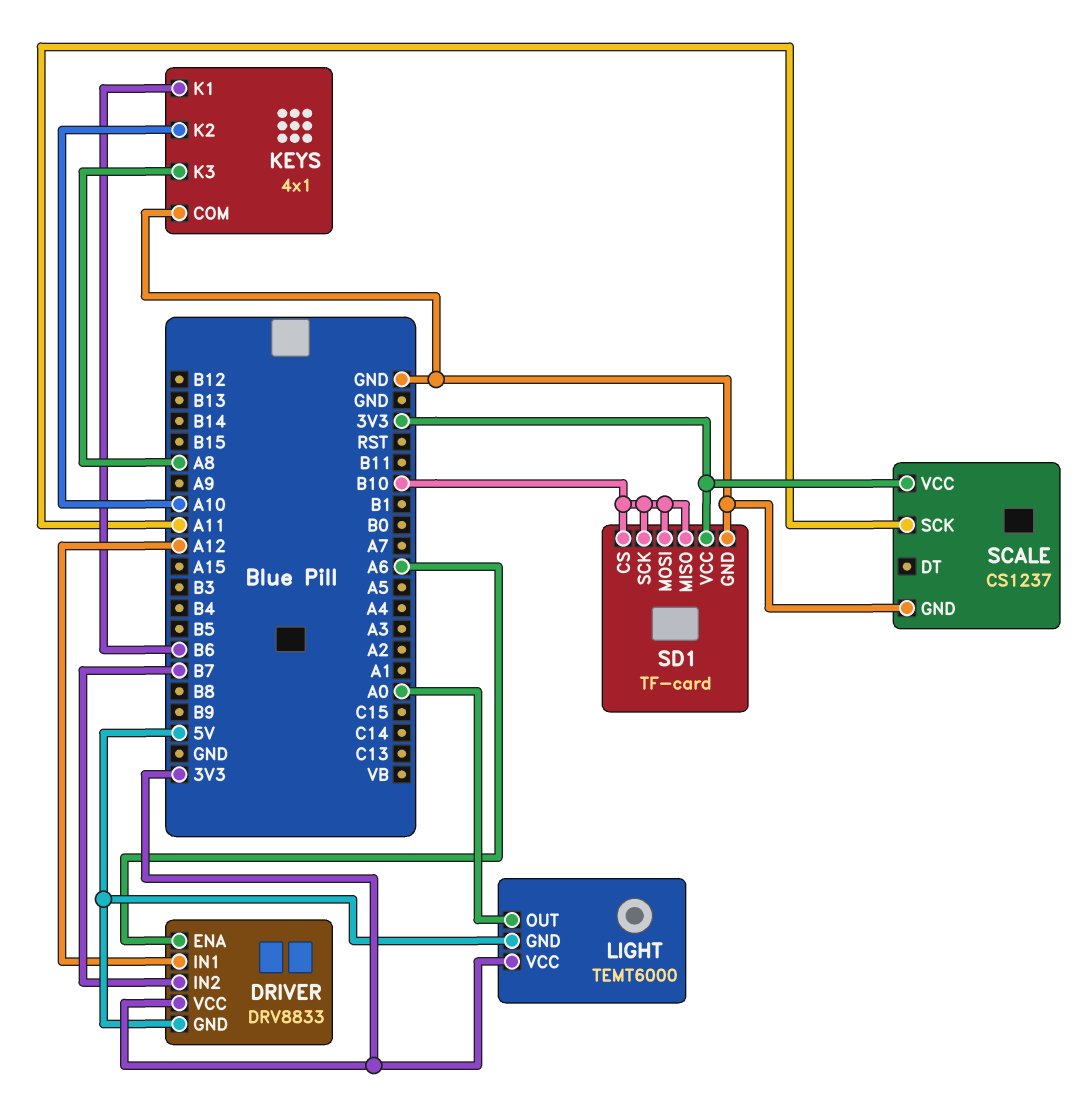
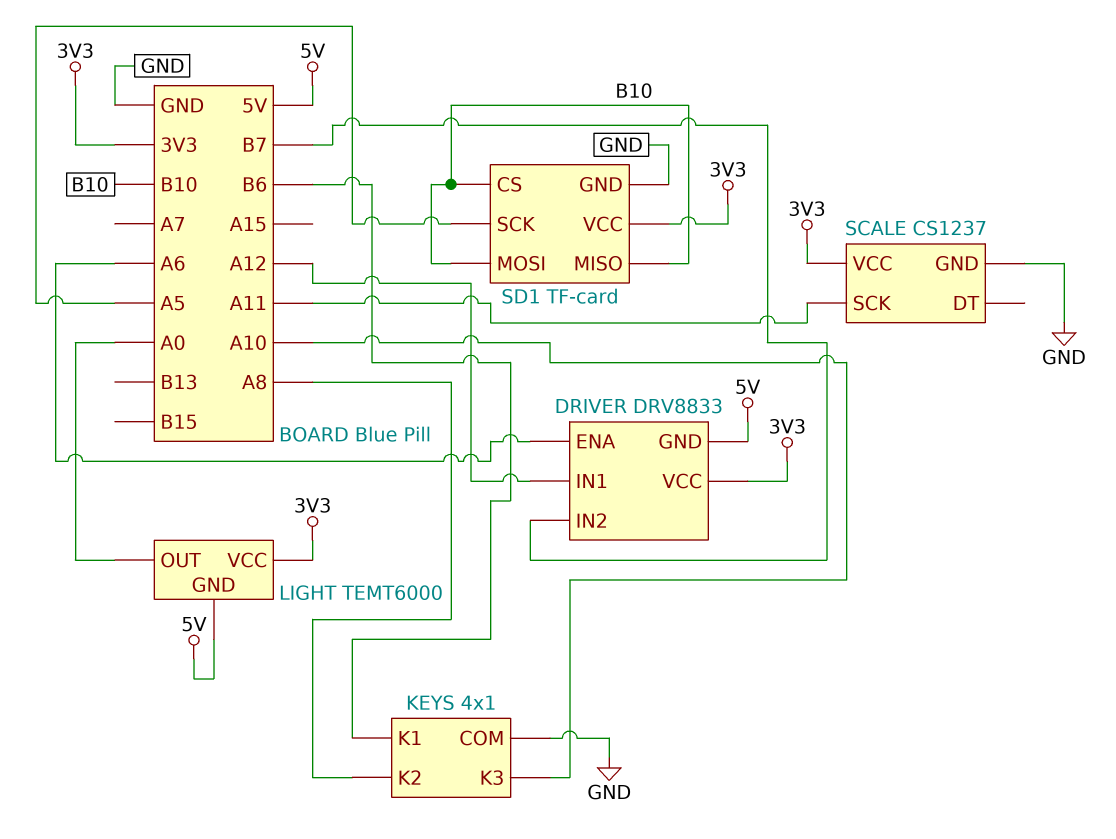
KEYS pin K2: A10 -> A8
KEYS pin K3: A8 -> A10
SD1 pin SCK: B10 -> A5

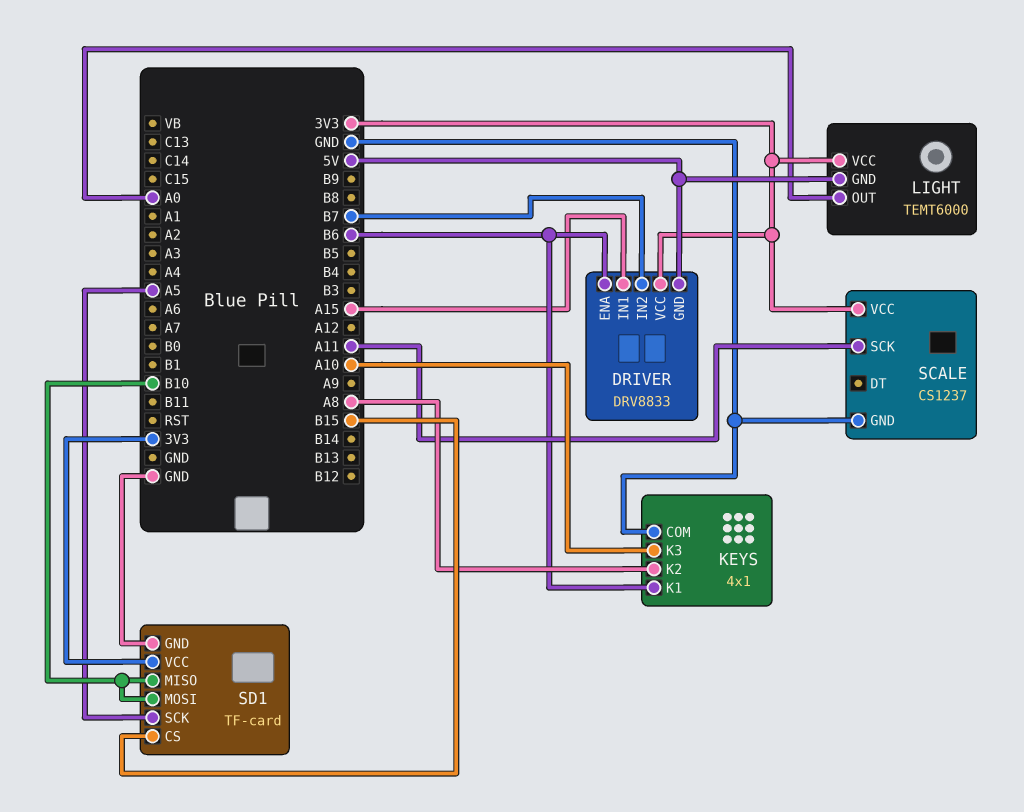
DRIVER pin ENA: A6 -> B6
DRIVER pin IN1: A12 -> A15
SD1 pin CS: B10 -> B15

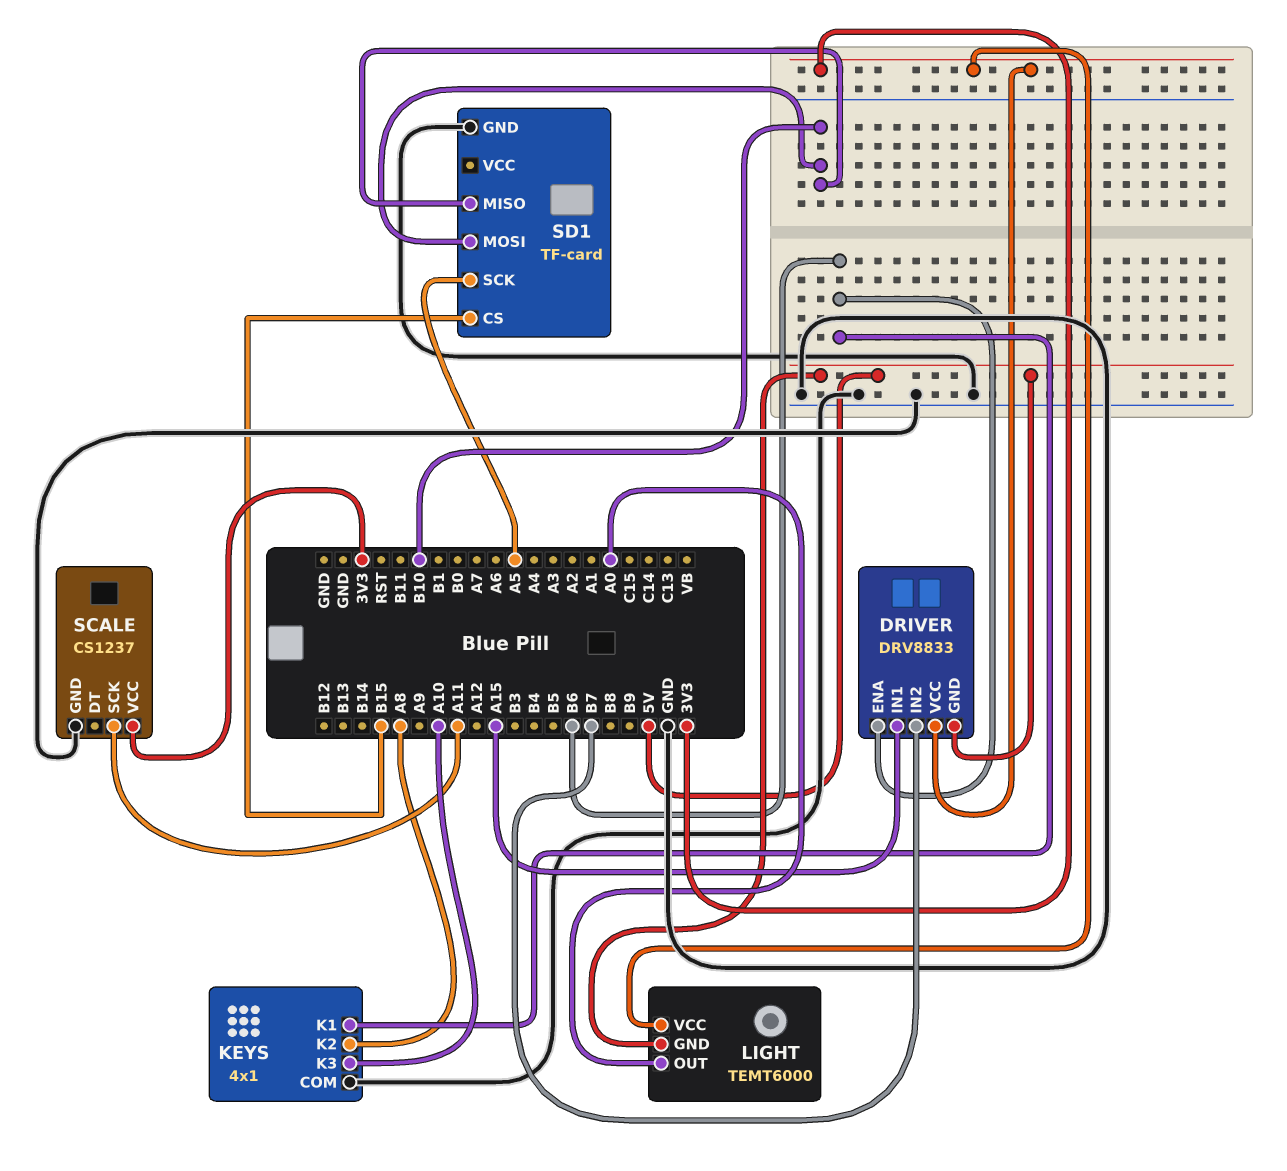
SD1 pin VCC: 3V3 -> none

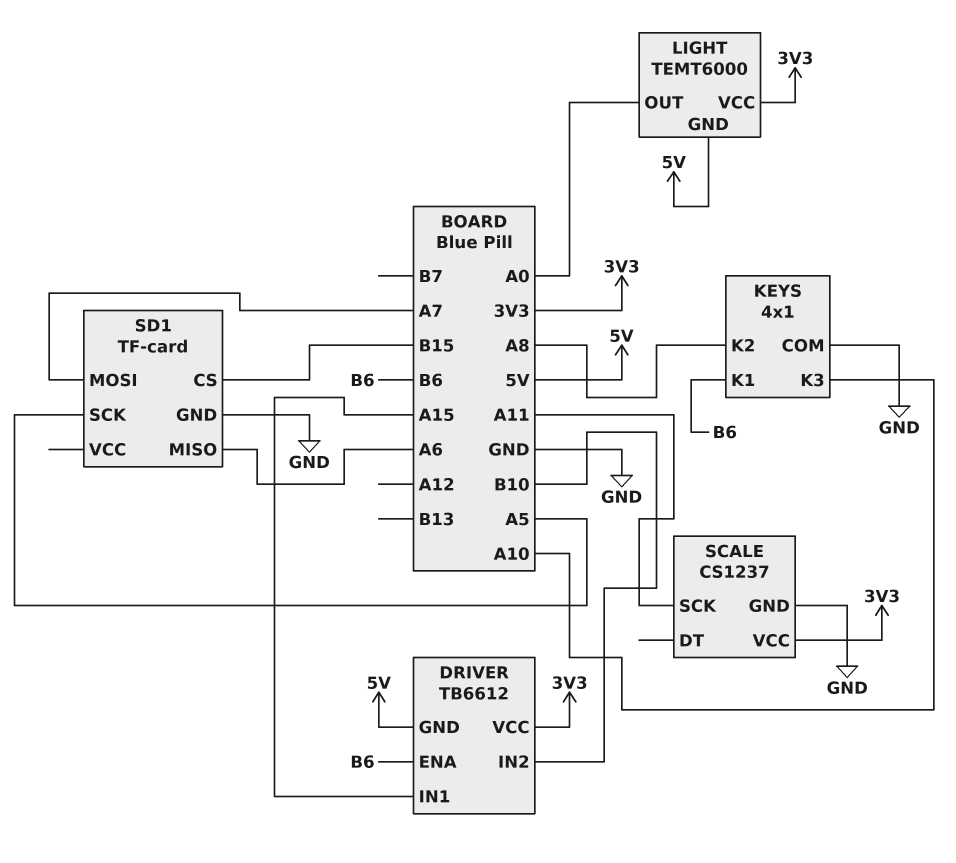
DRIVER: DRV8833 -> TB6612
DRIVER pin IN2: B7 -> B10
SD1 pin MISO: B10 -> A6
SD1 pin MOSI: B10 -> A7

